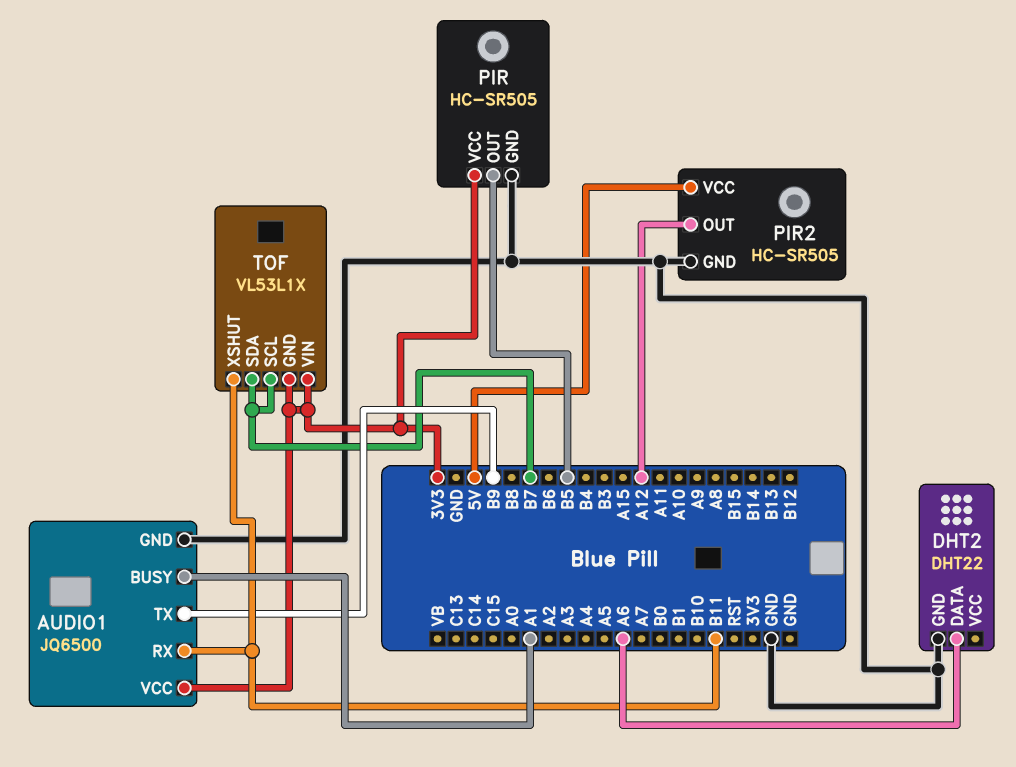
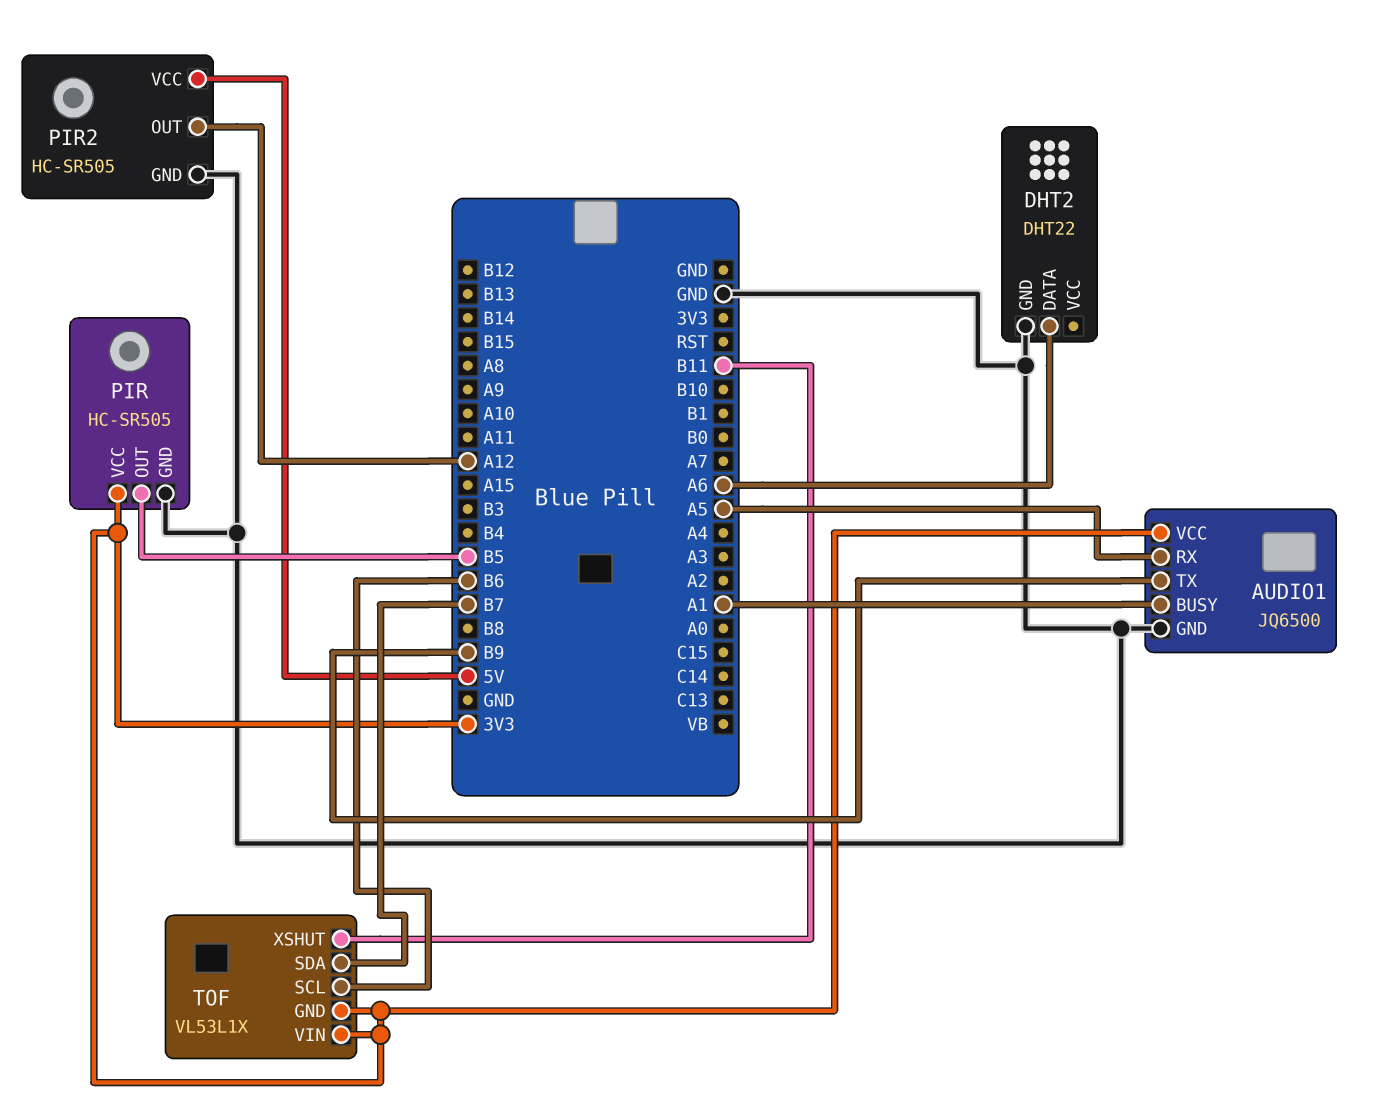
AUDIO1 pin RX: B11 -> A5
TOF pin SCL: B7 -> B6

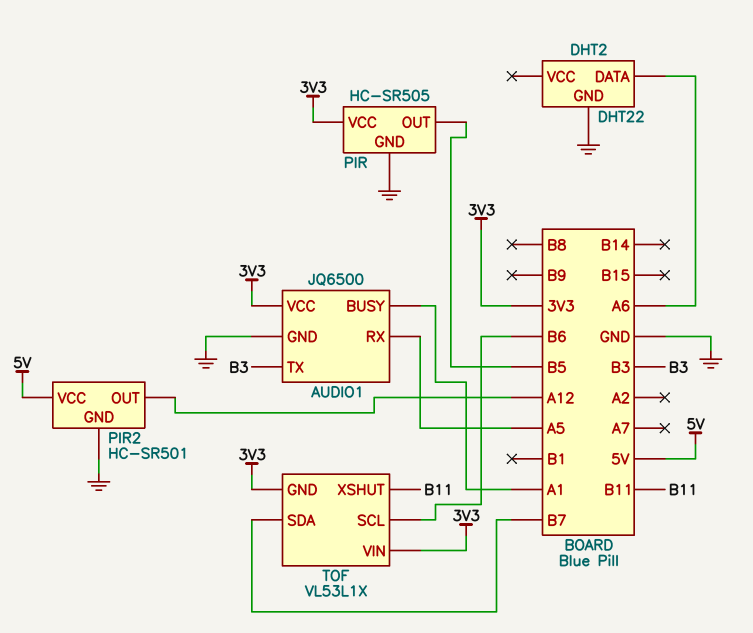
AUDIO1 pin TX: B9 -> B3
PIR2: HC-SR505 -> HC-SR501

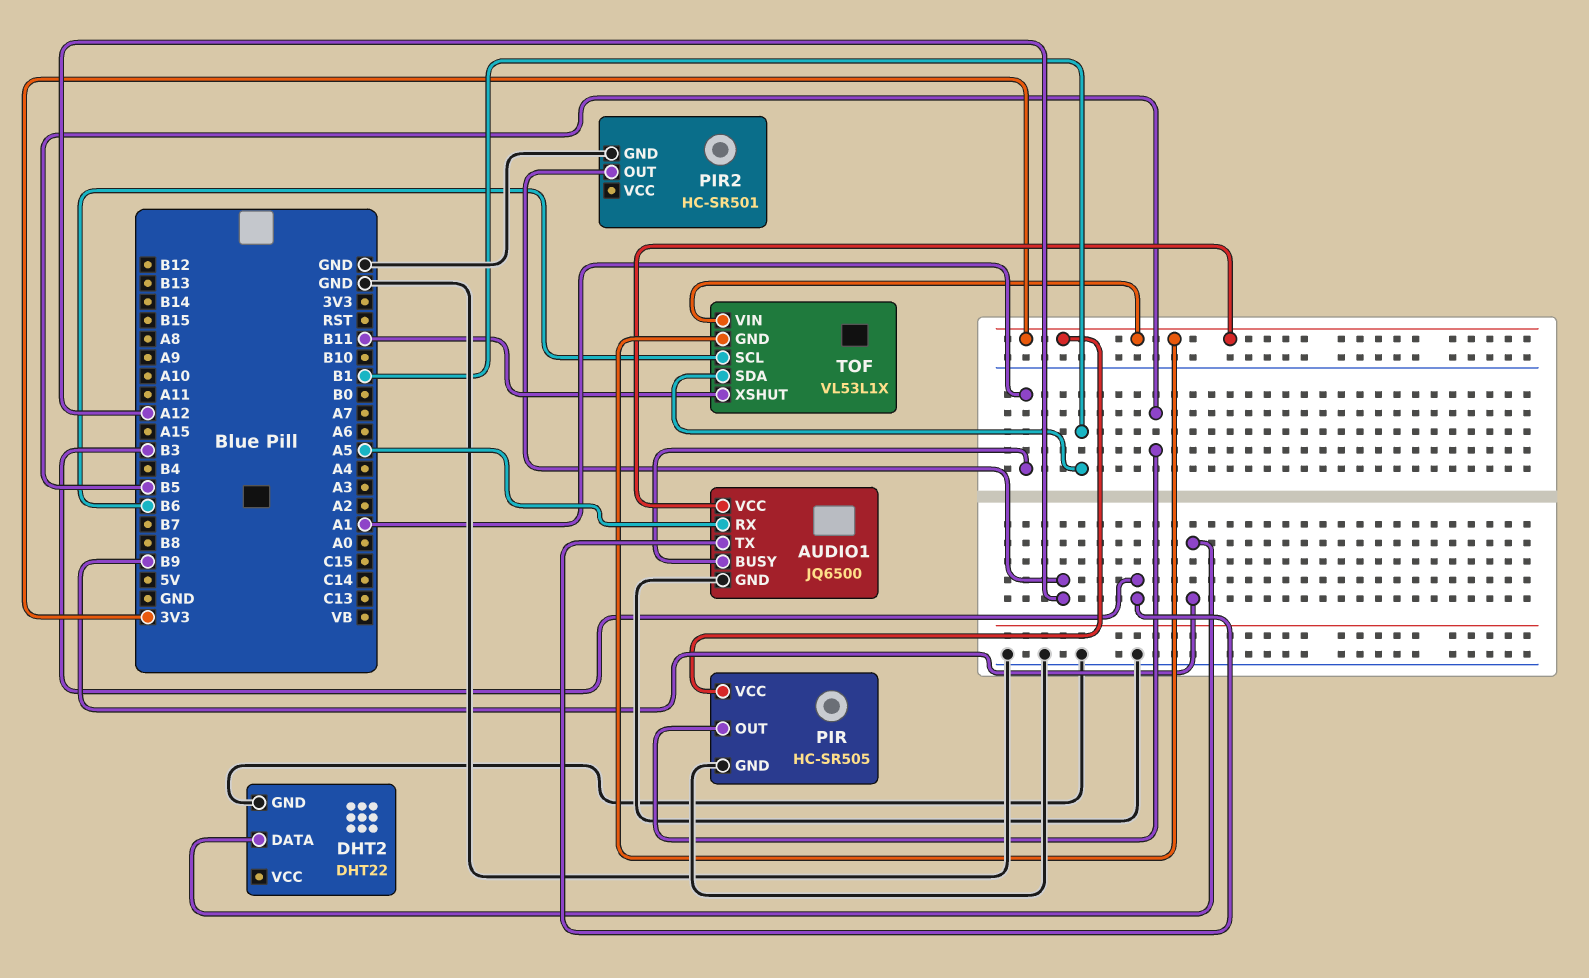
DHT2 pin DATA: A6 -> B9
PIR2 pin VCC: 5V -> none
TOF pin SDA: B7 -> B1

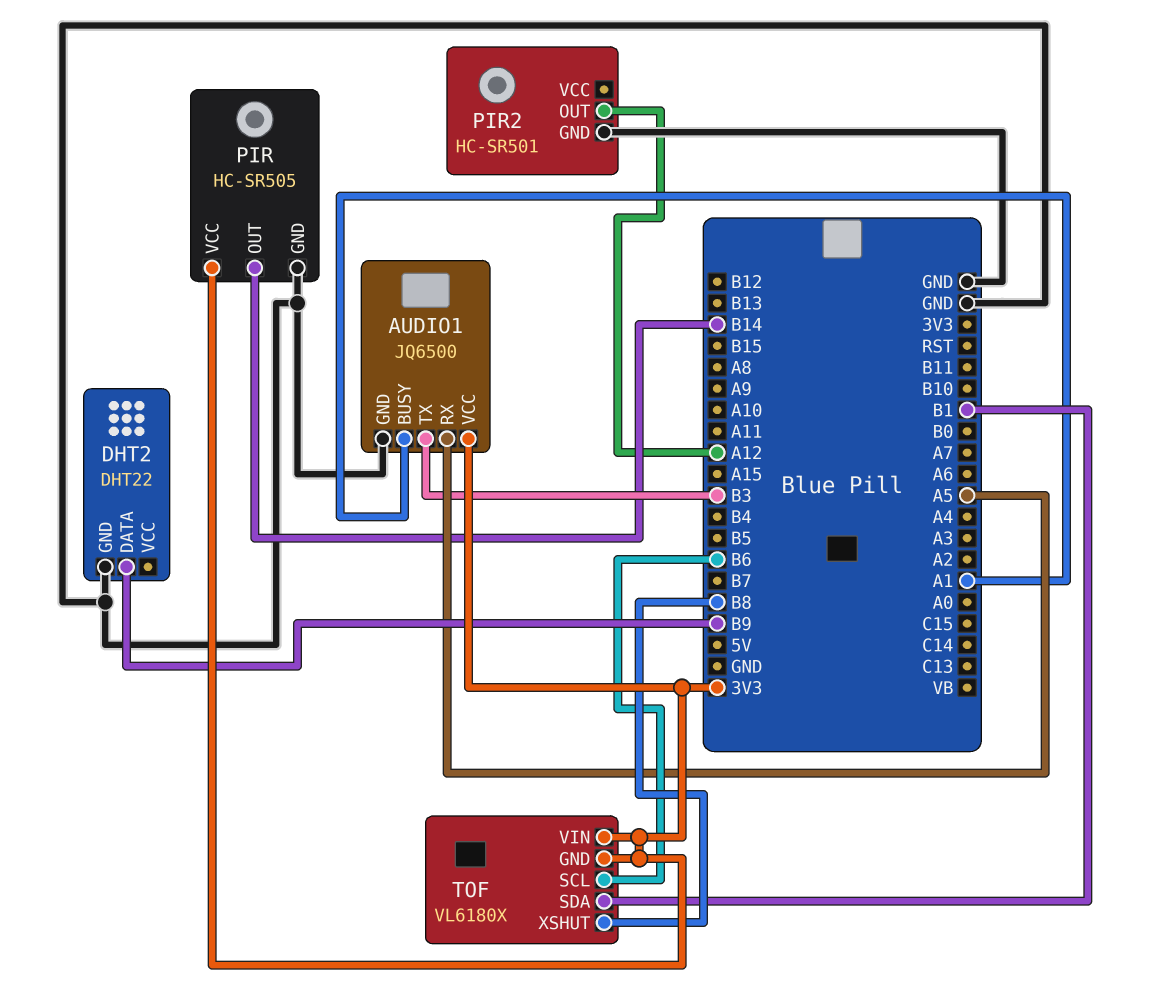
PIR pin OUT: B5 -> B14
TOF: VL53L1X -> VL6180X
TOF pin XSHUT: B11 -> B8

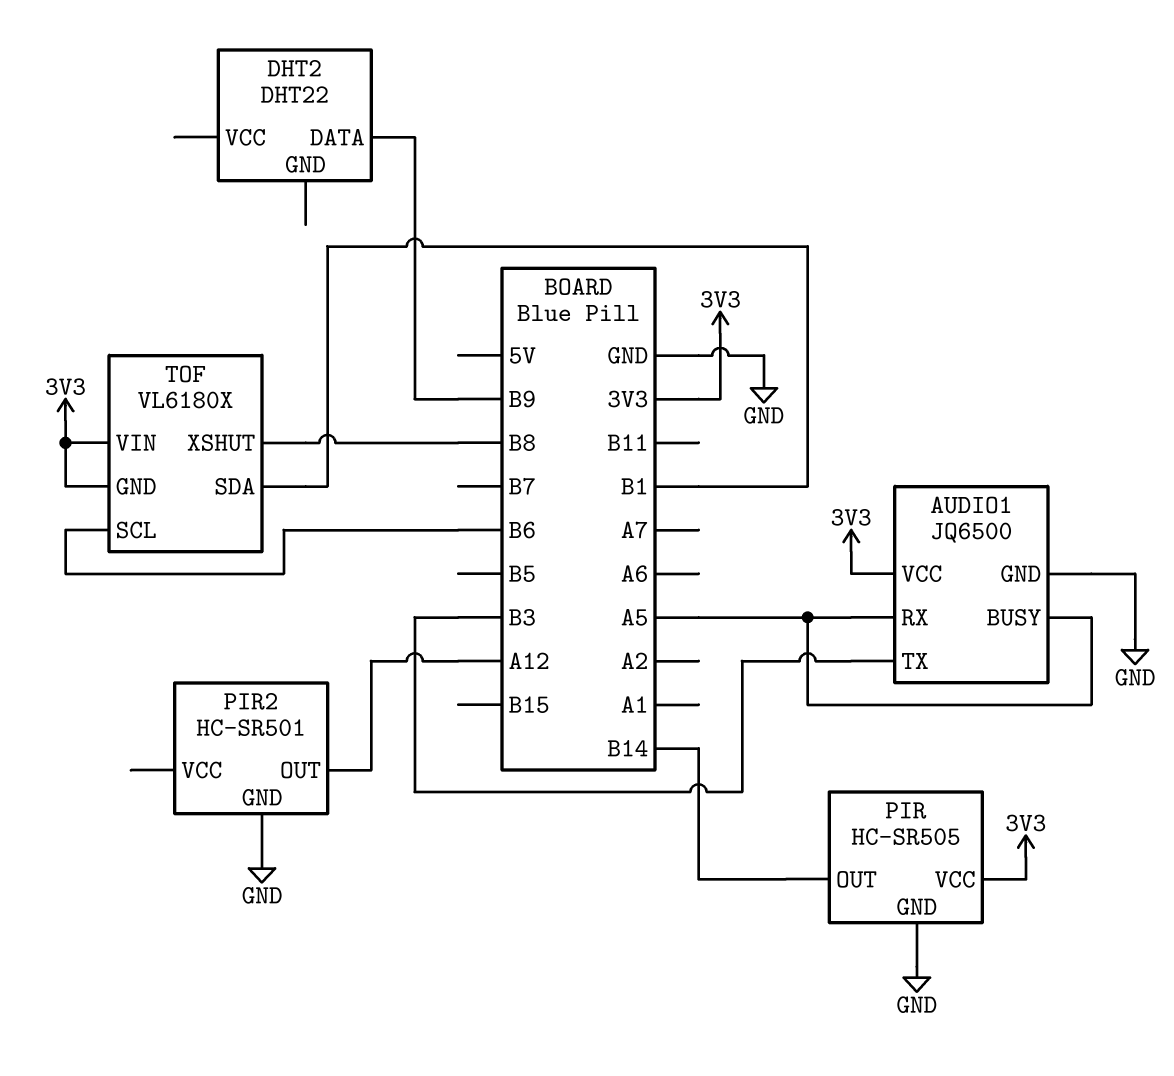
AUDIO1 pin BUSY: A1 -> A5
DHT2 pin GND: GND -> none

